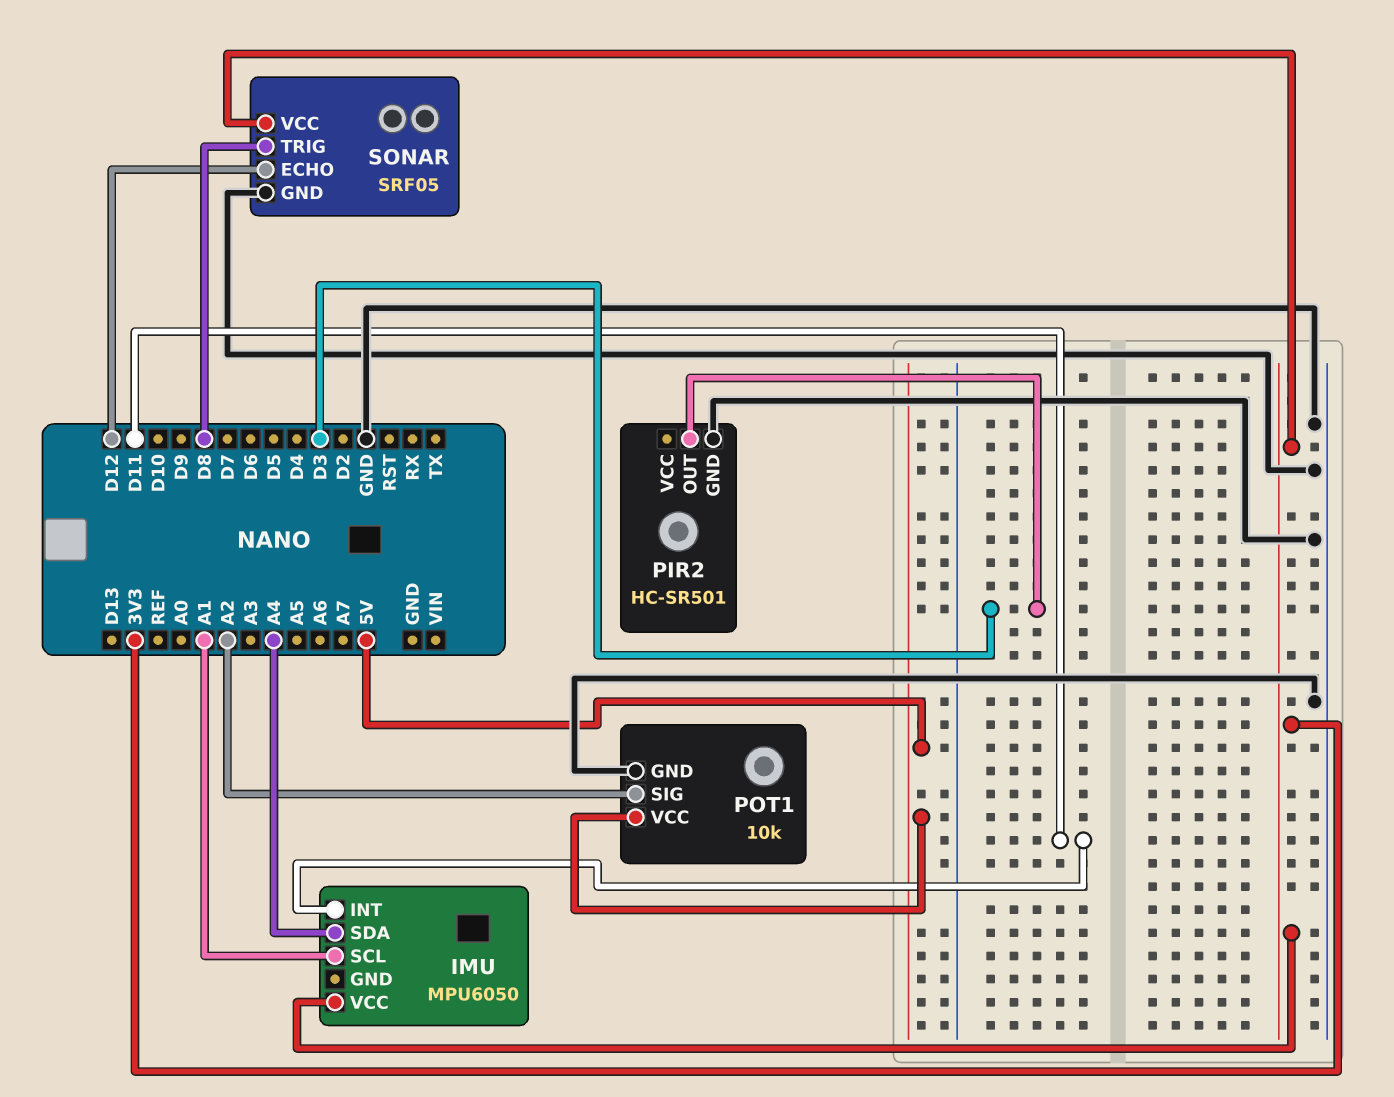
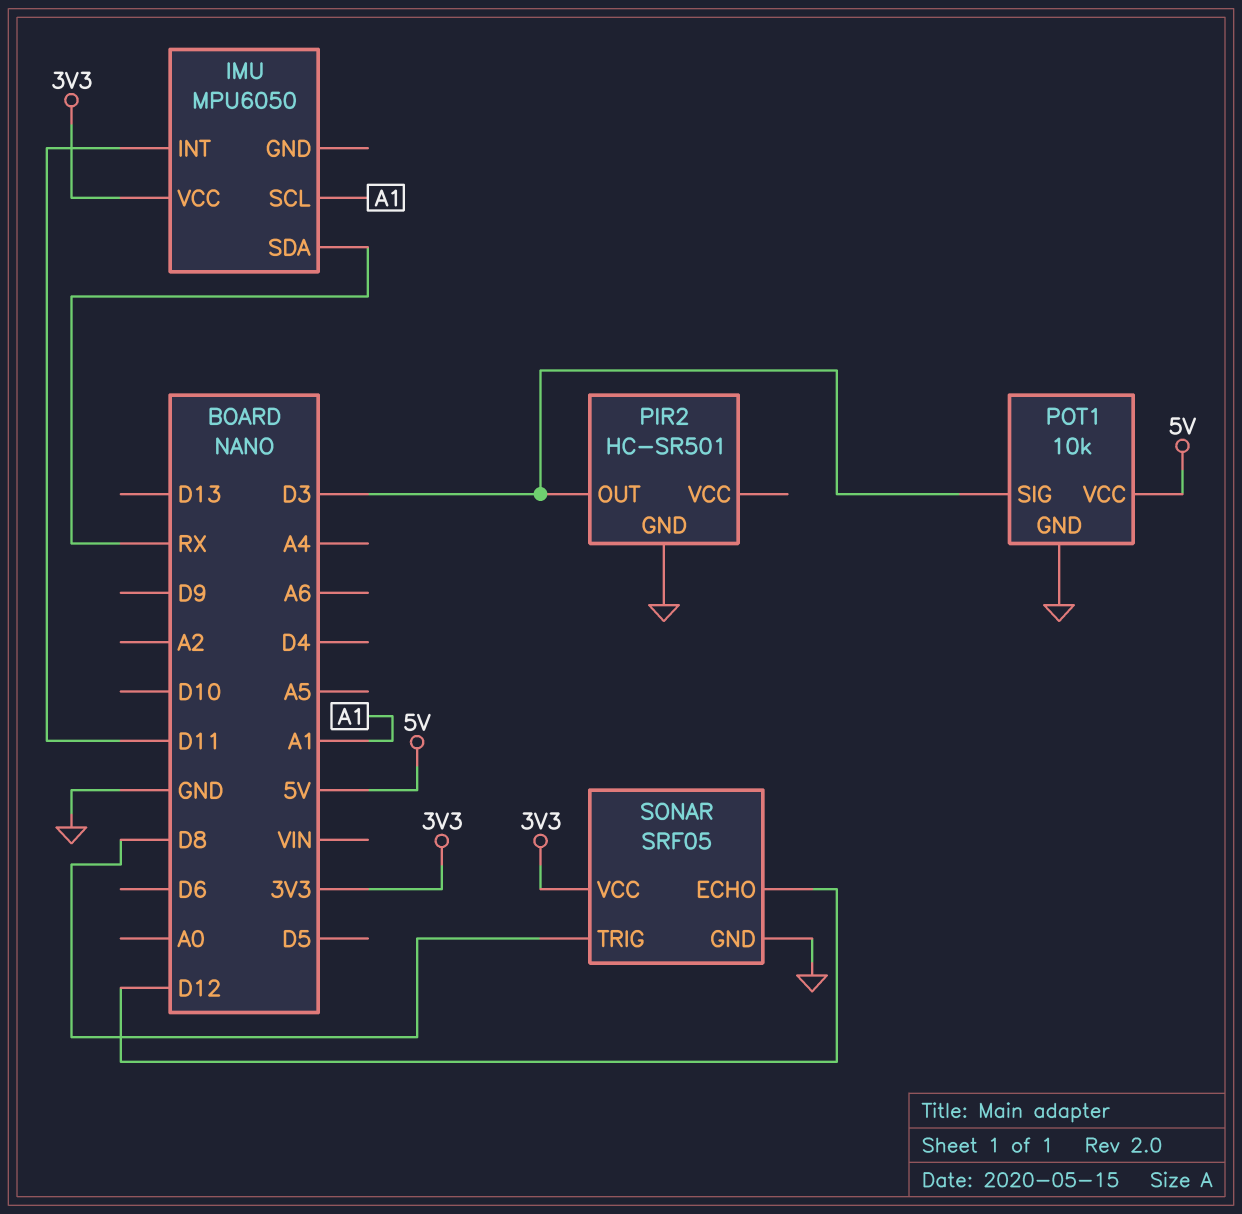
IMU pin SDA: A4 -> RX
POT1 pin SIG: A2 -> D3

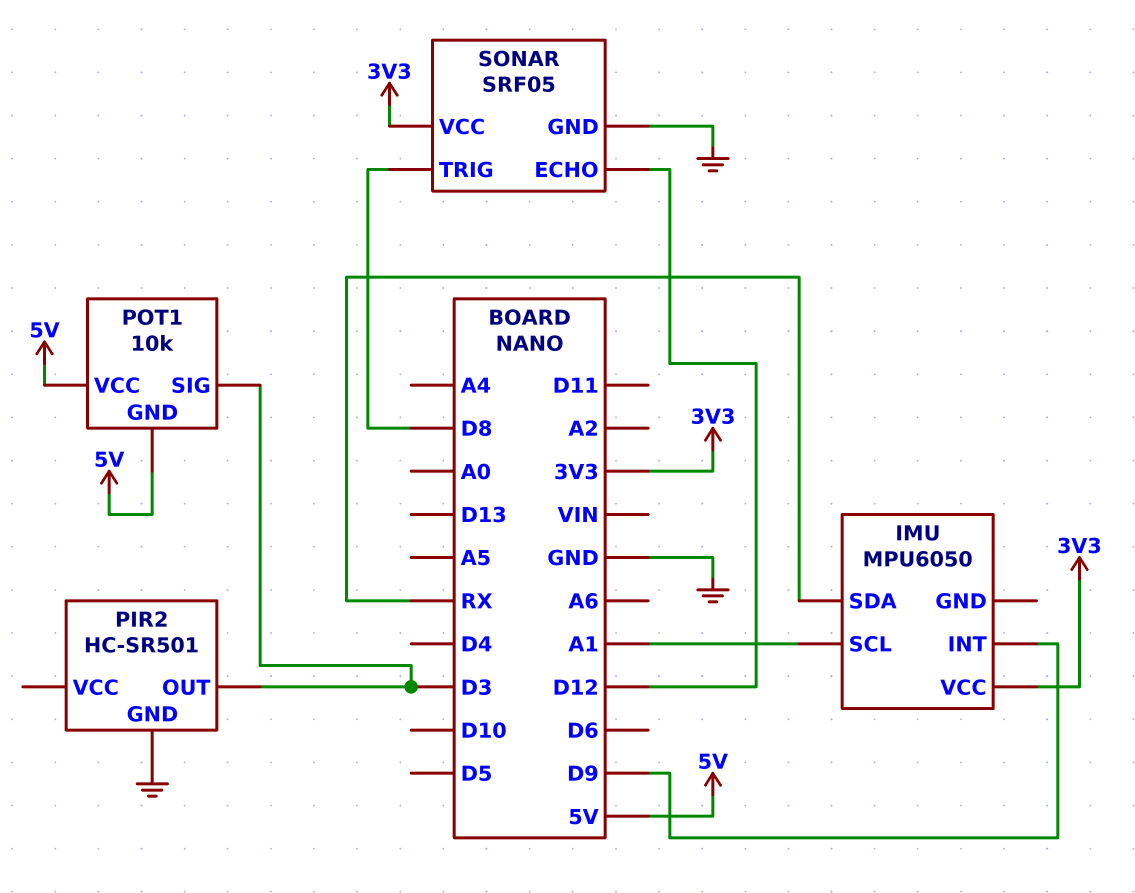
IMU pin INT: D11 -> D9
POT1 pin GND: GND -> 5V

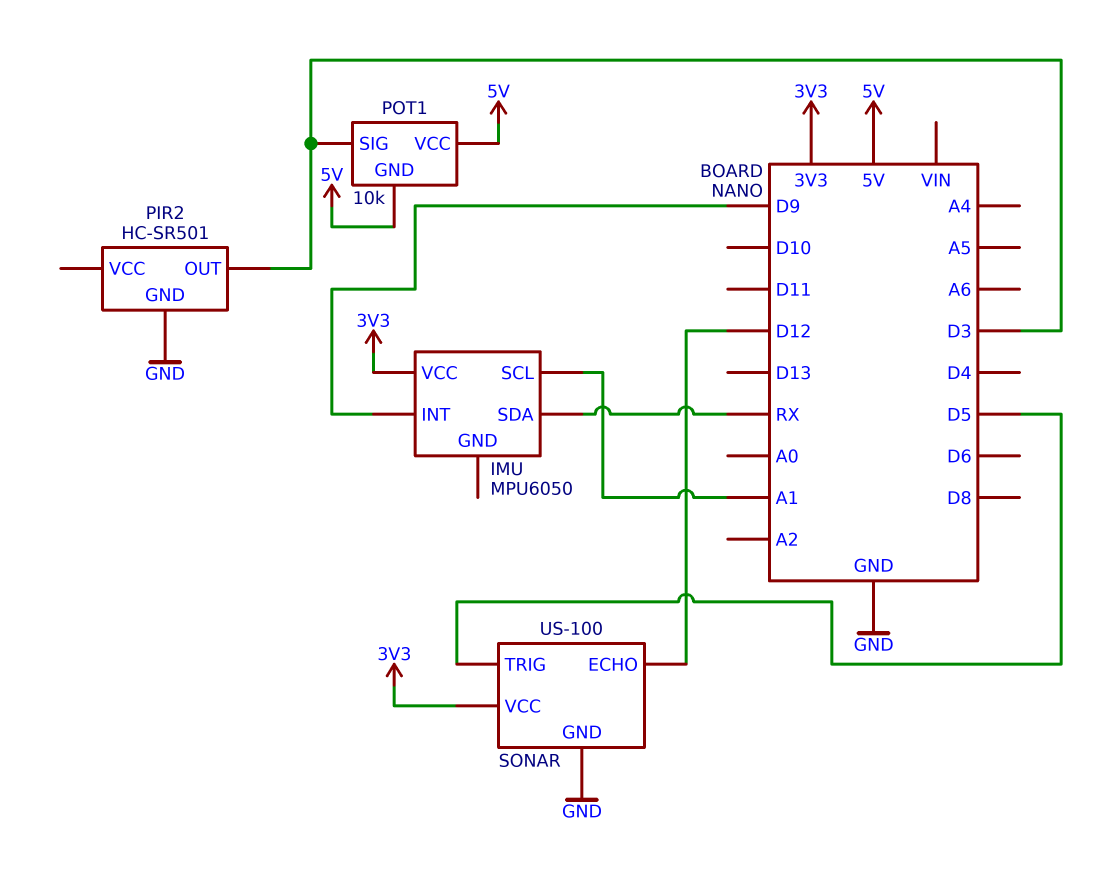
SONAR: SRF05 -> US-100
SONAR pin TRIG: D8 -> D5

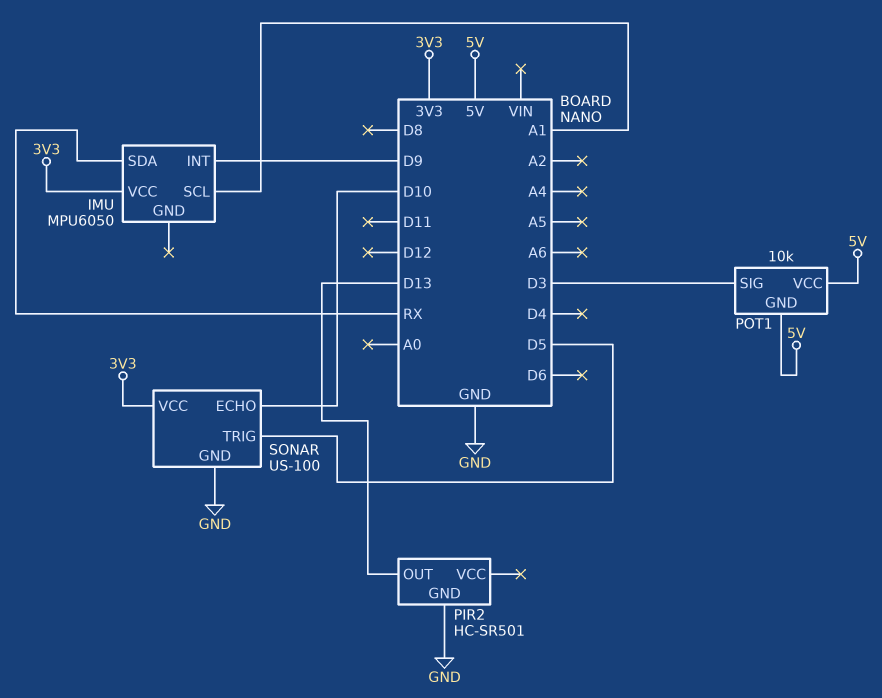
PIR2 pin OUT: D3 -> D13
SONAR pin ECHO: D12 -> D10

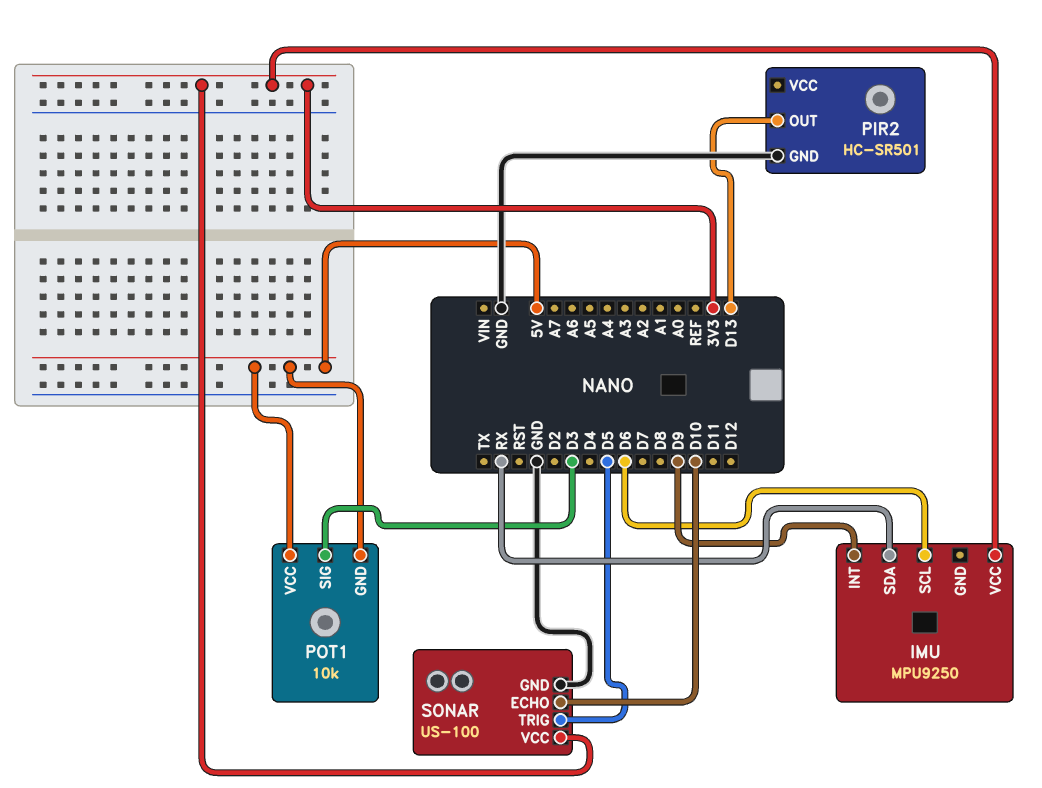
IMU: MPU6050 -> MPU9250
IMU pin SCL: A1 -> D6

